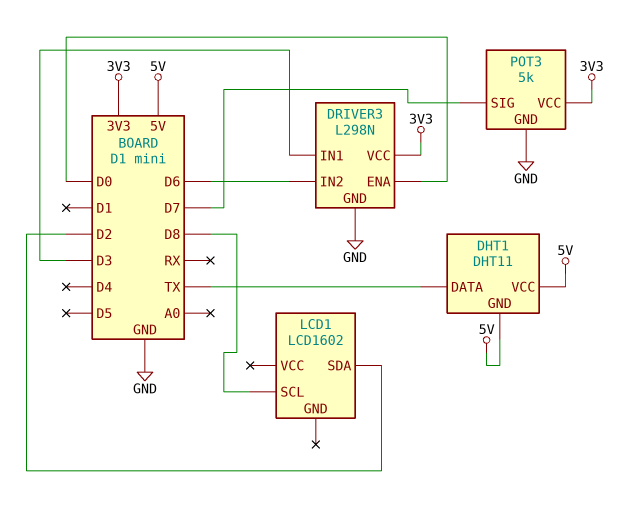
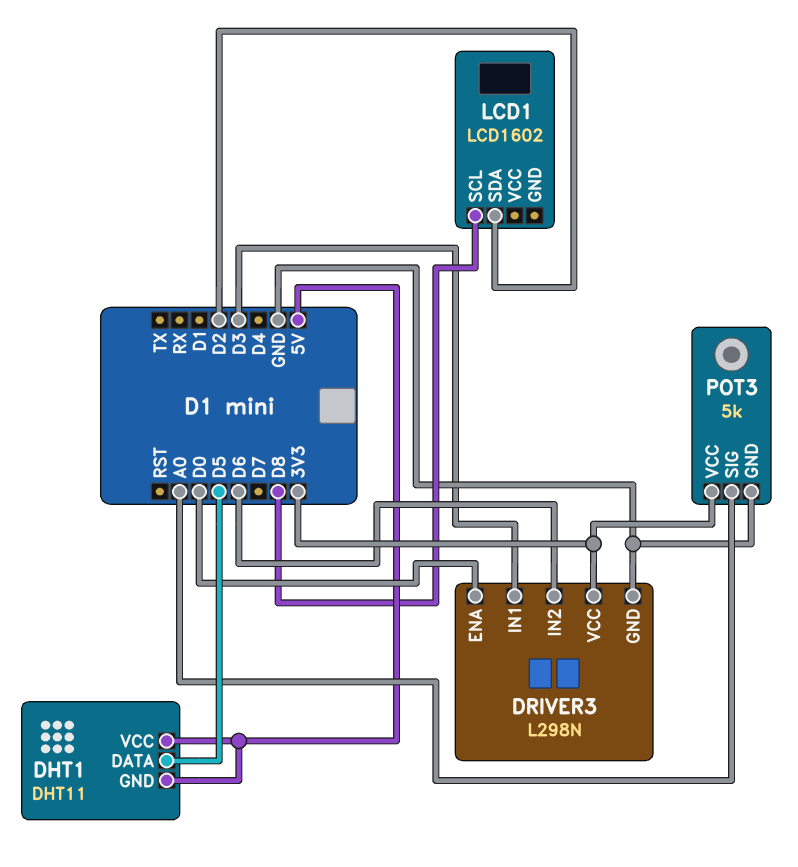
DHT1 pin DATA: TX -> D5
POT3 pin SIG: D7 -> A0

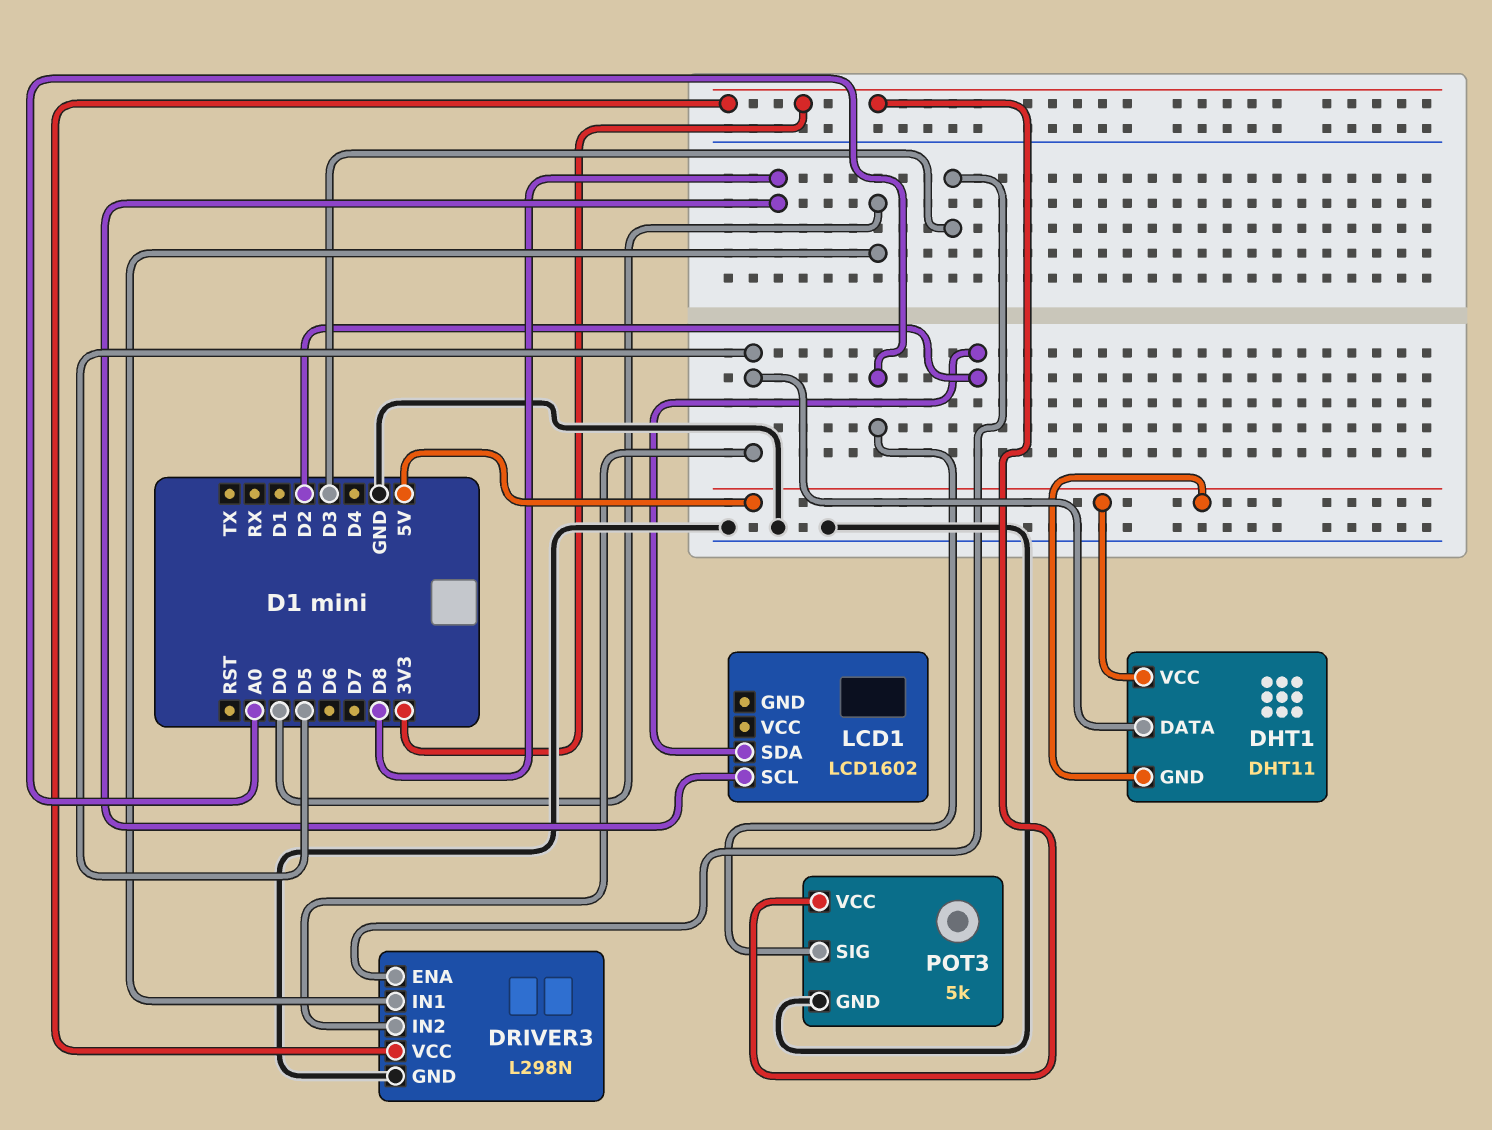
DRIVER3 pin ENA: D0 -> D3
DRIVER3 pin IN1: D3 -> D0
DRIVER3 pin IN2: D6 -> D5

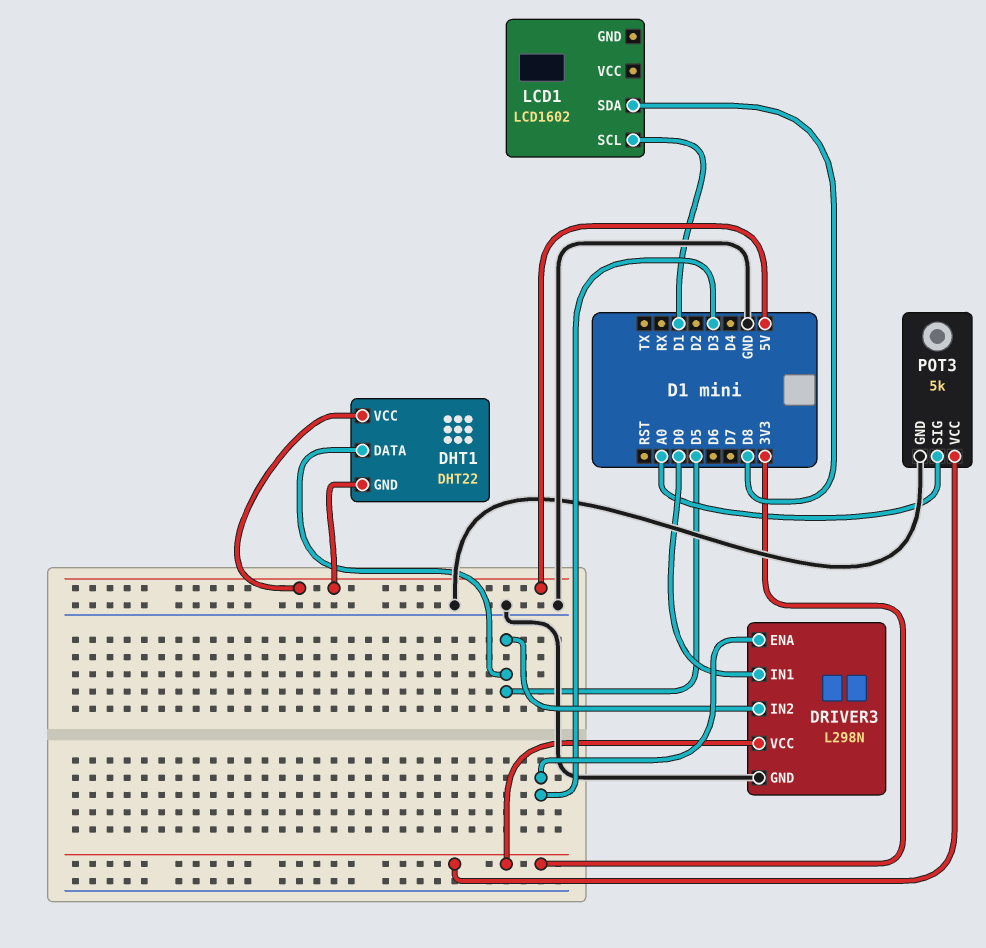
DHT1: DHT11 -> DHT22
LCD1 pin SCL: D8 -> D1
LCD1 pin SDA: D2 -> D8

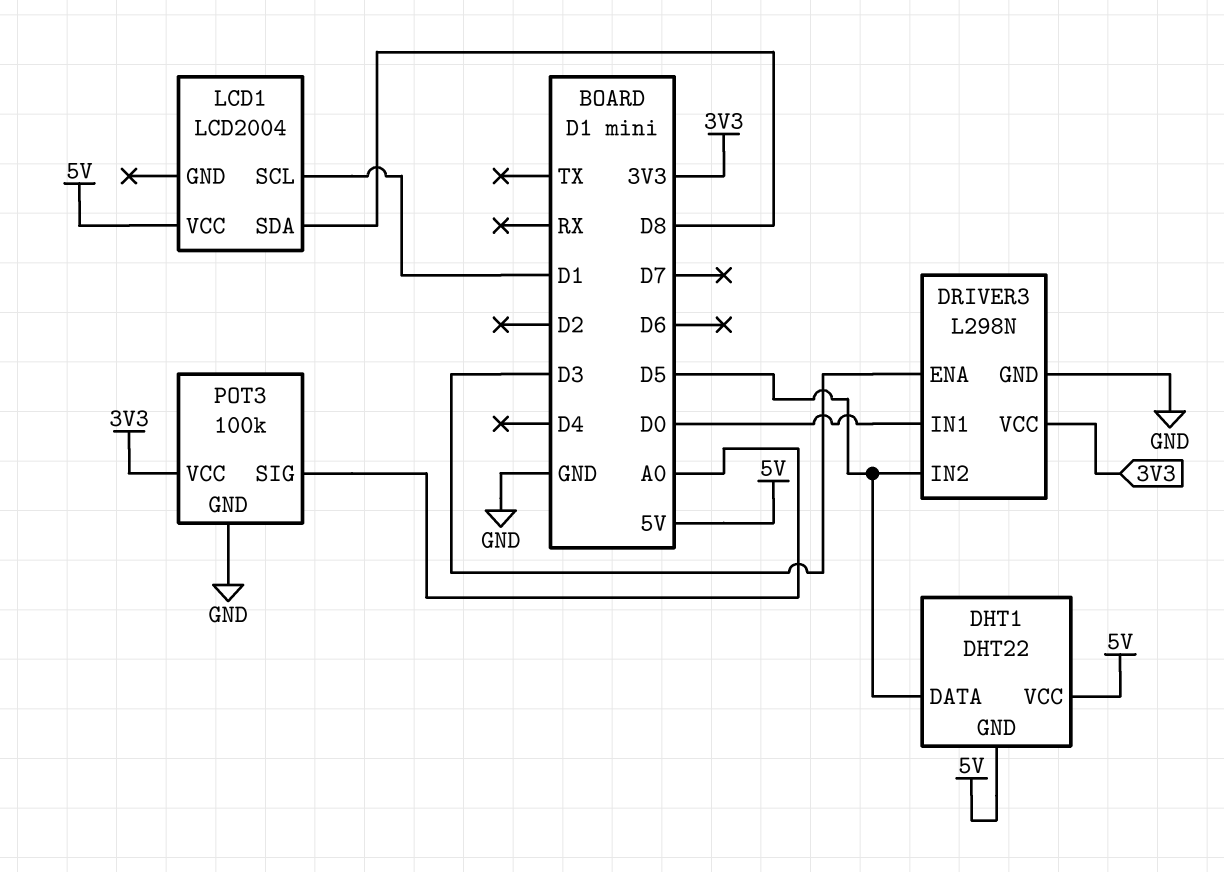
LCD1: LCD1602 -> LCD2004
LCD1 pin VCC: none -> 5V
POT3: 5k -> 100k

